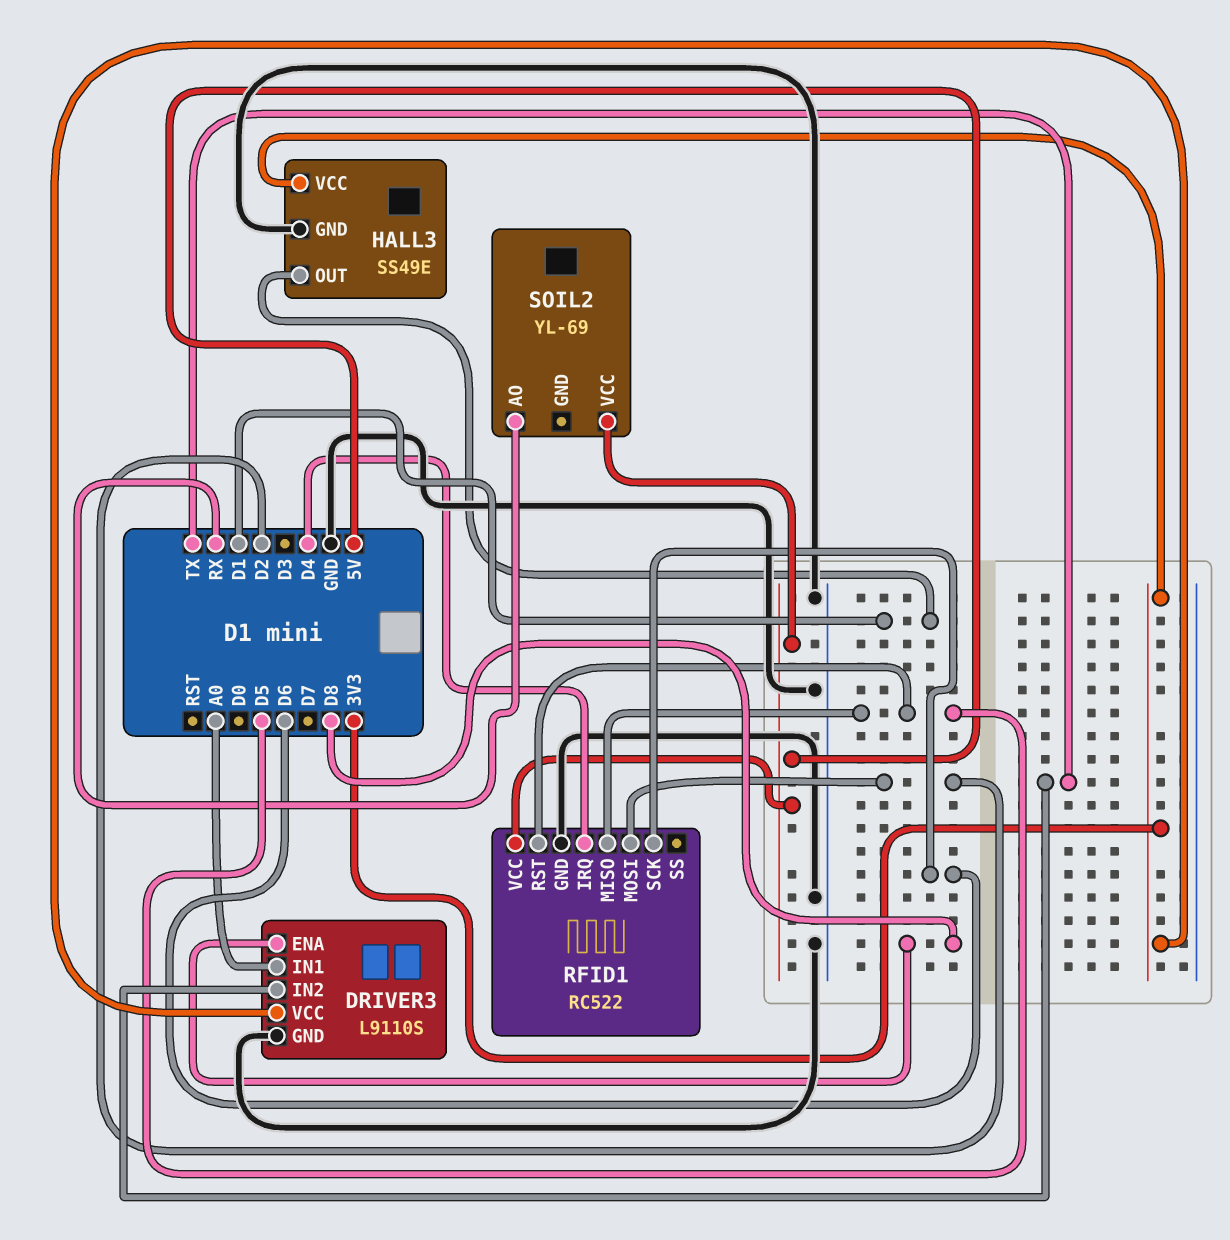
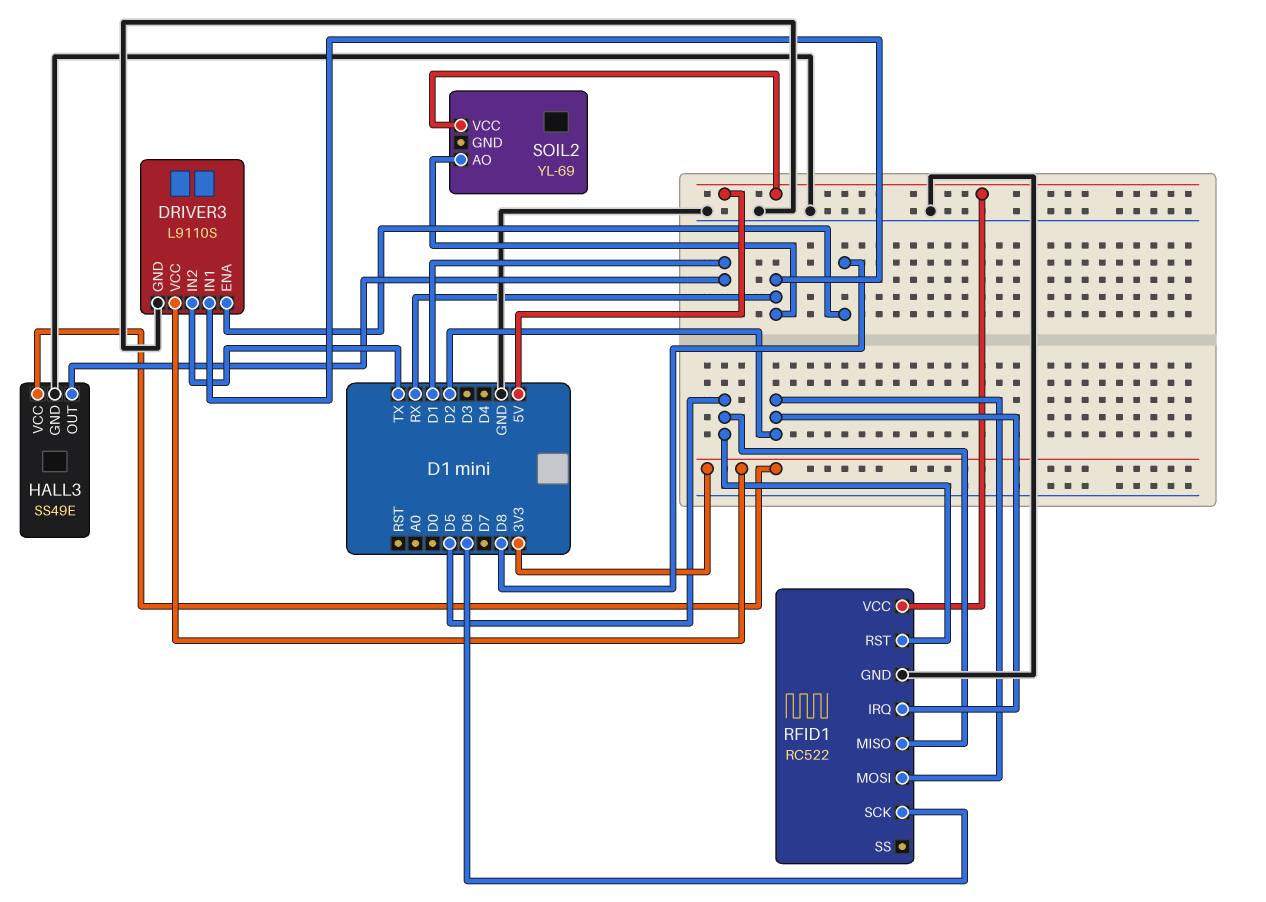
DRIVER3 pin IN1: A0 -> RX
RFID1 pin IRQ: D4 -> D2

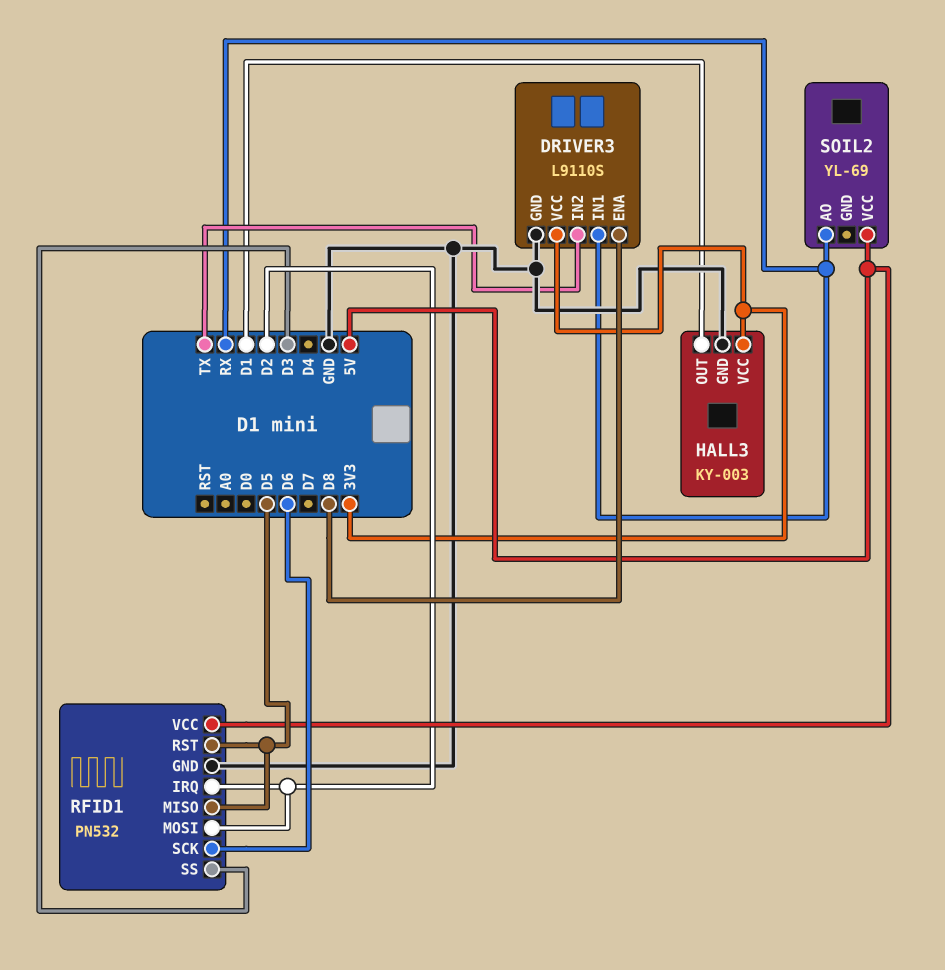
HALL3: SS49E -> KY-003
RFID1: RC522 -> PN532
RFID1 pin SS: none -> D3

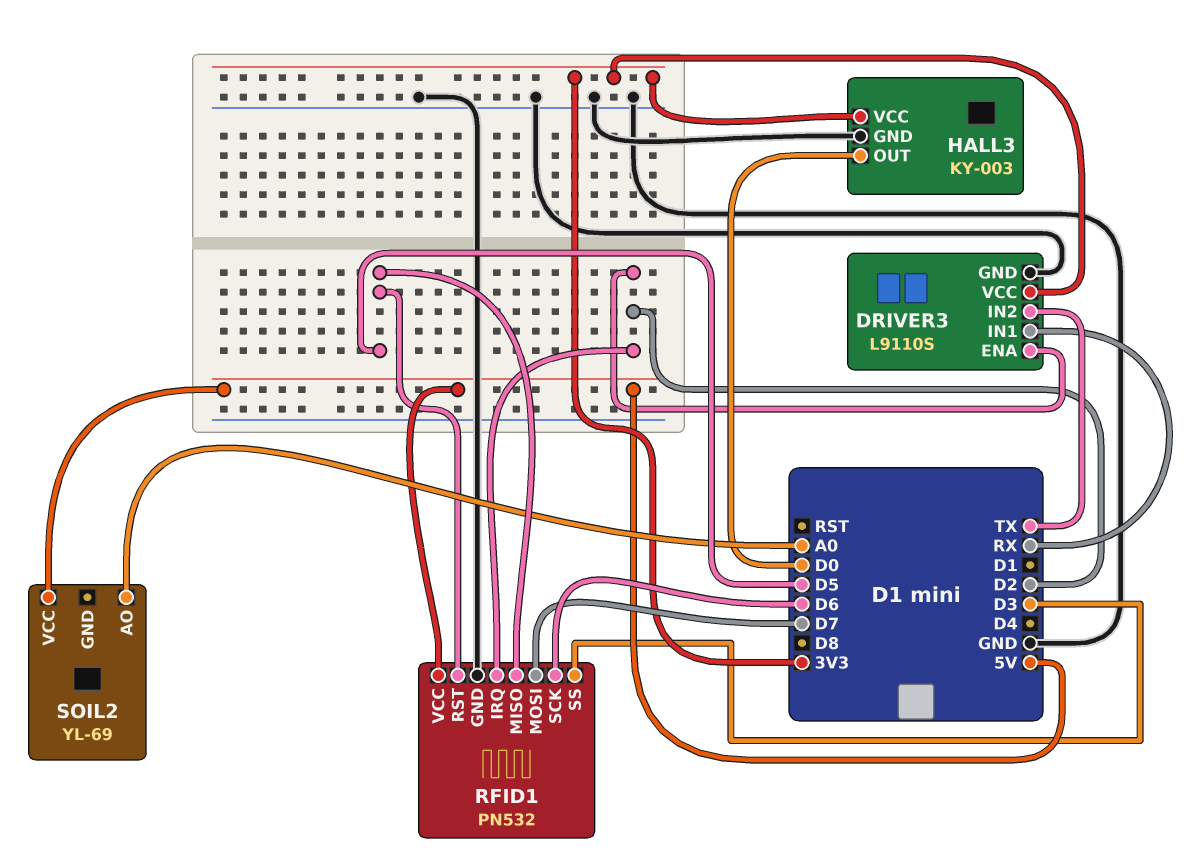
DRIVER3 pin ENA: D8 -> D2
HALL3 pin OUT: D1 -> D0
RFID1 pin MOSI: D2 -> D7
SOIL2 pin AO: RX -> A0

